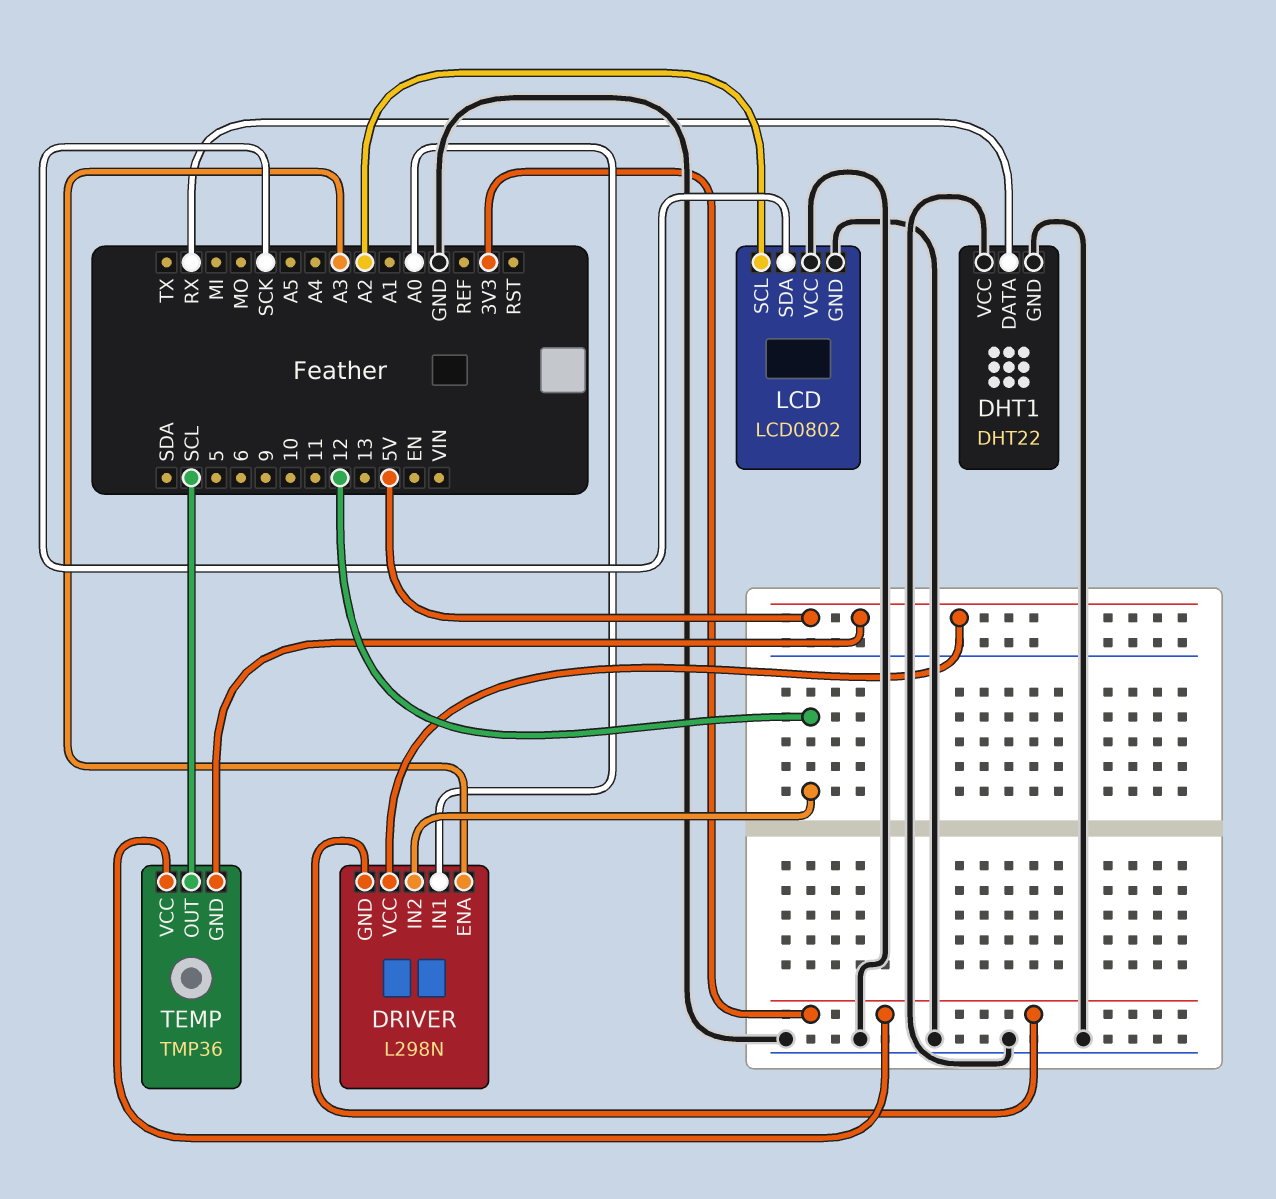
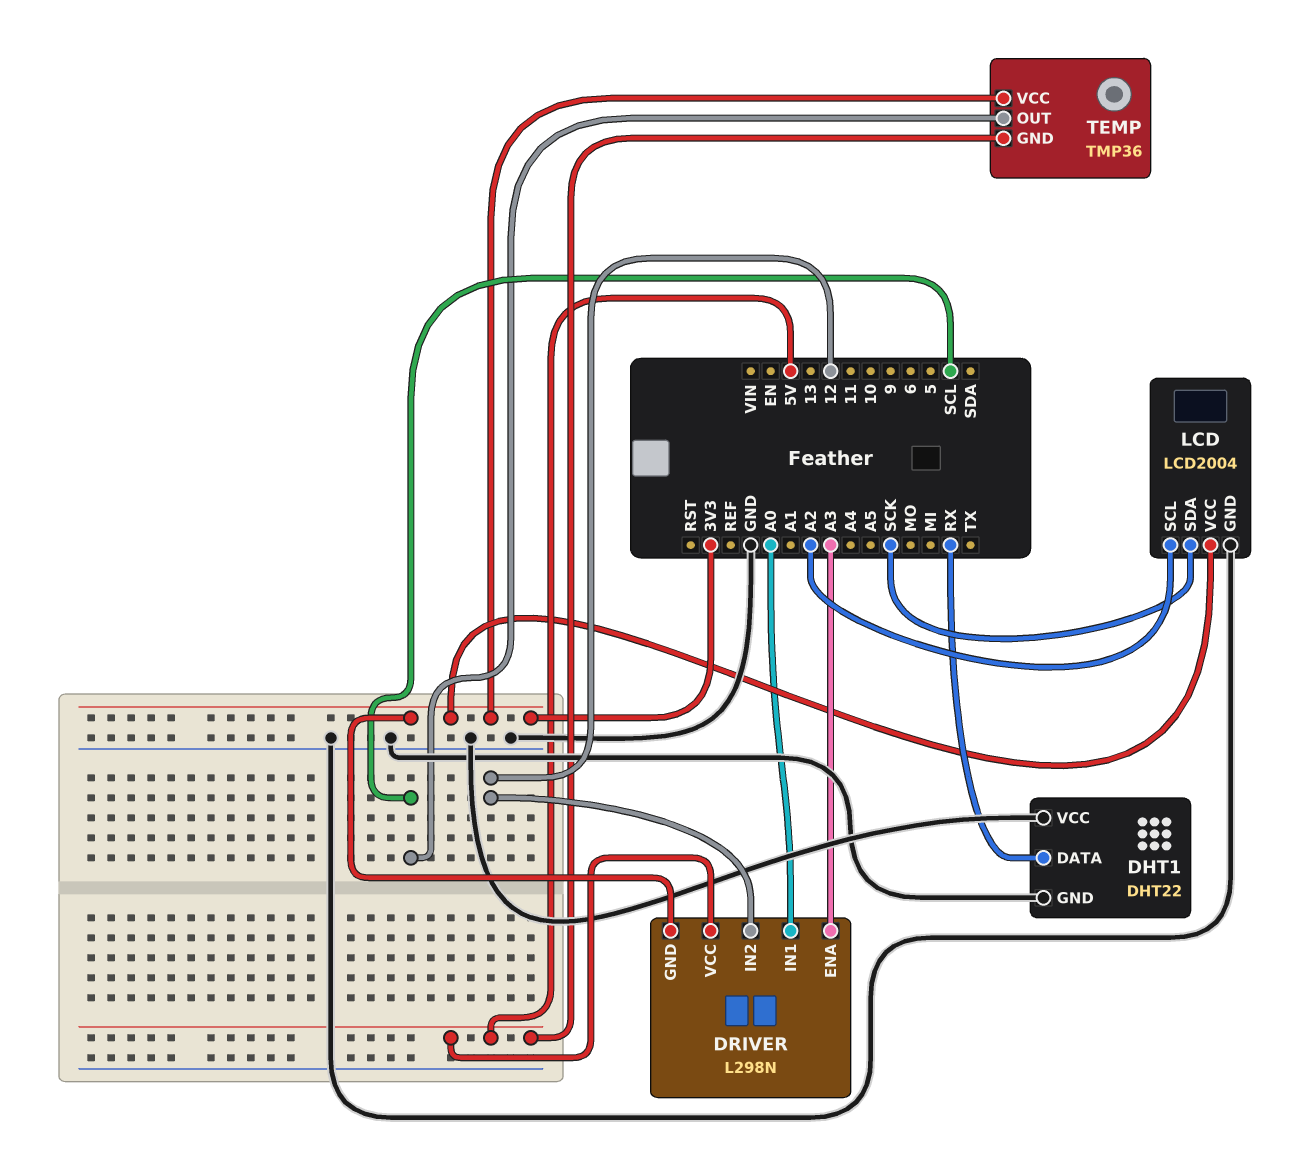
LCD: LCD0802 -> LCD2004
LCD pin VCC: GND -> 3V3

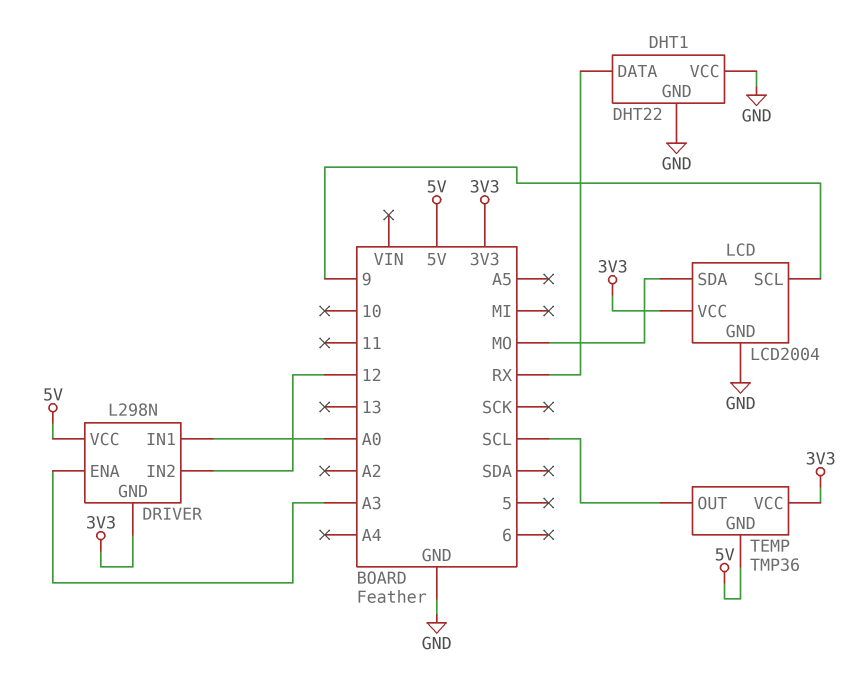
LCD pin SCL: A2 -> 9
LCD pin SDA: SCK -> MO

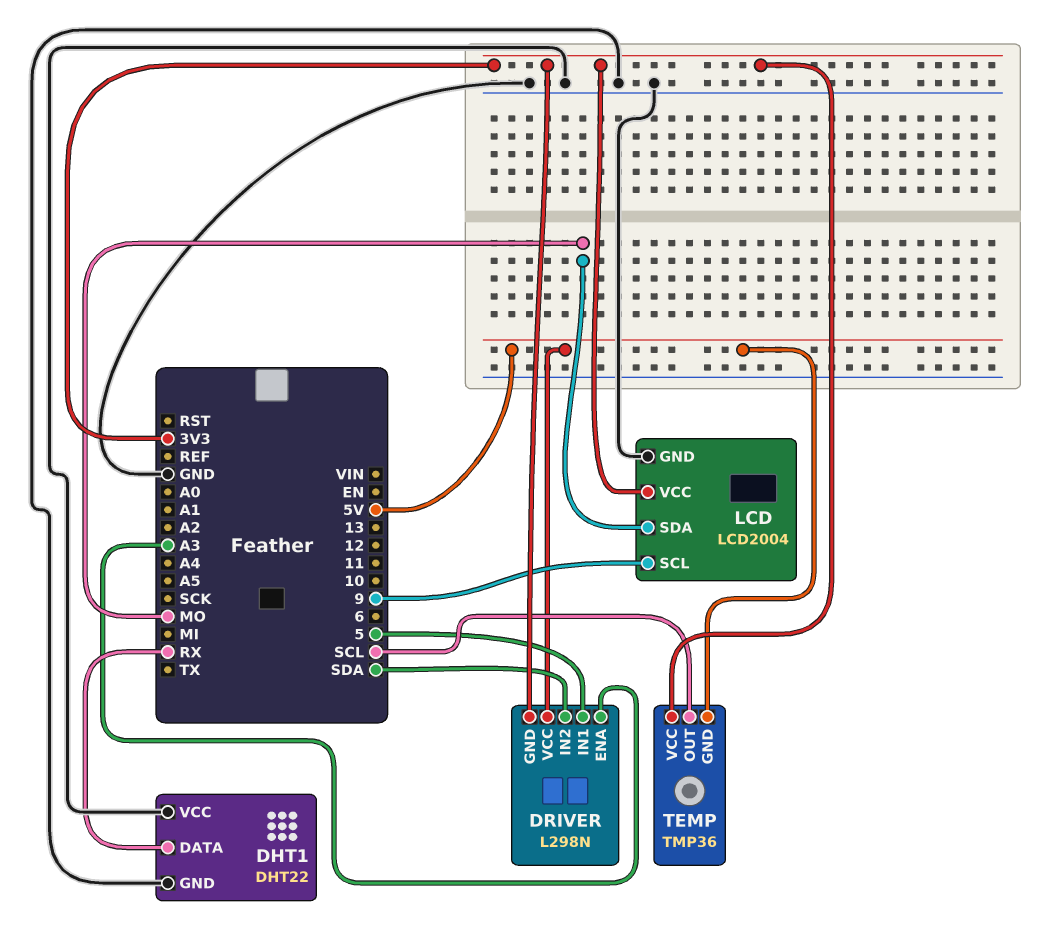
DRIVER pin IN1: A0 -> 5
DRIVER pin IN2: 12 -> SDA

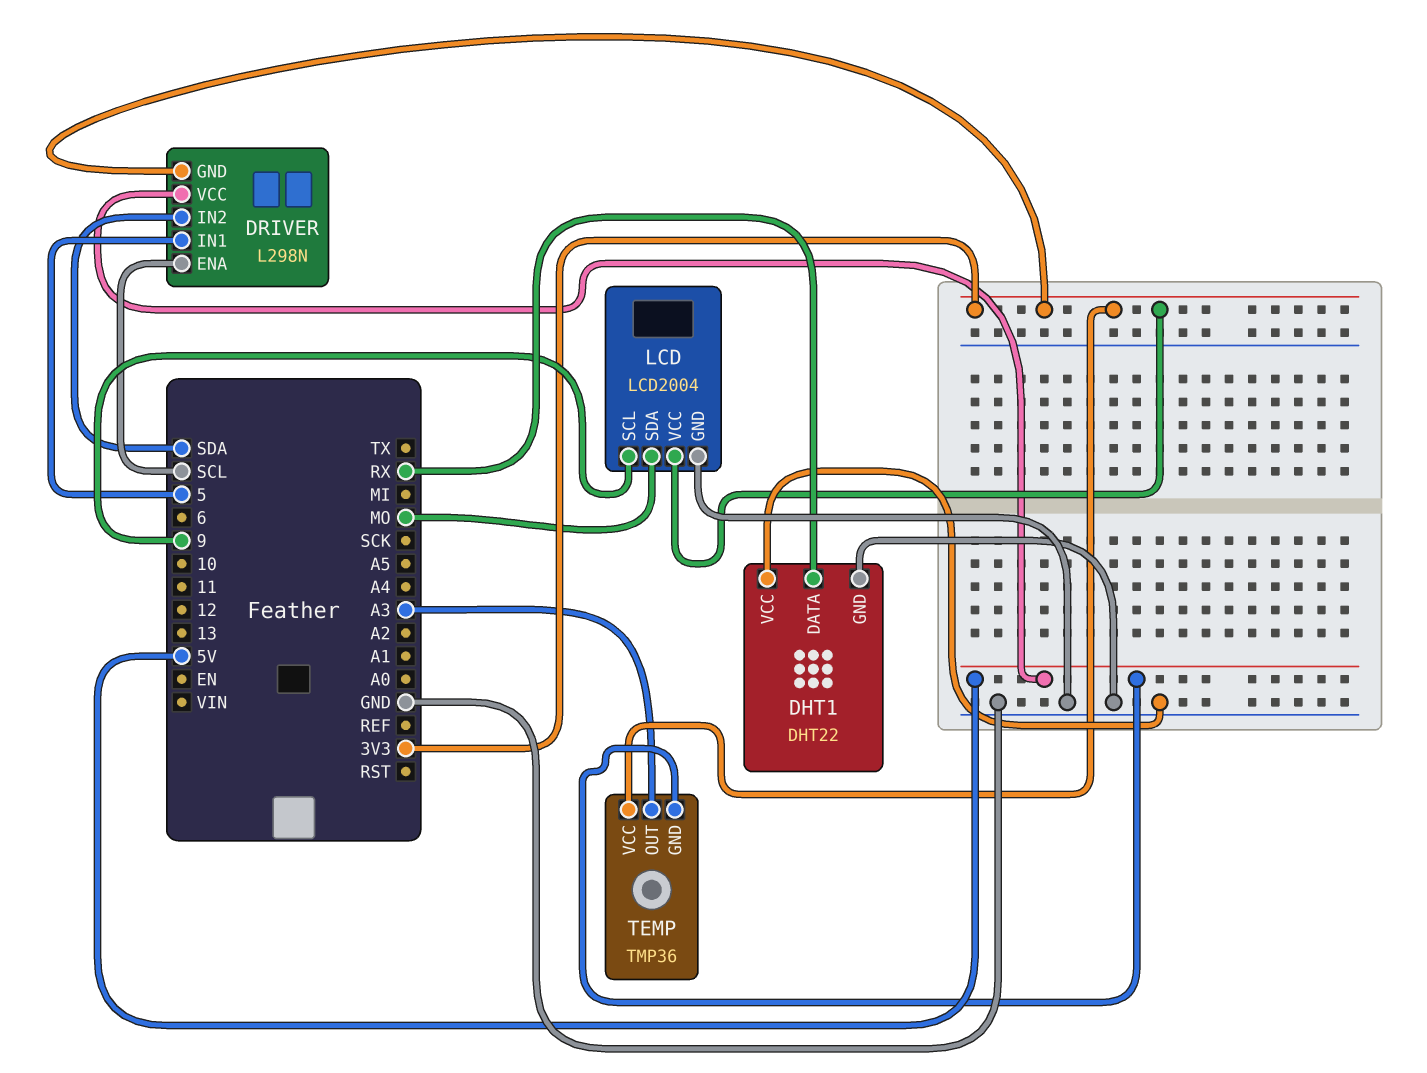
DRIVER pin ENA: A3 -> SCL
TEMP pin OUT: SCL -> A3

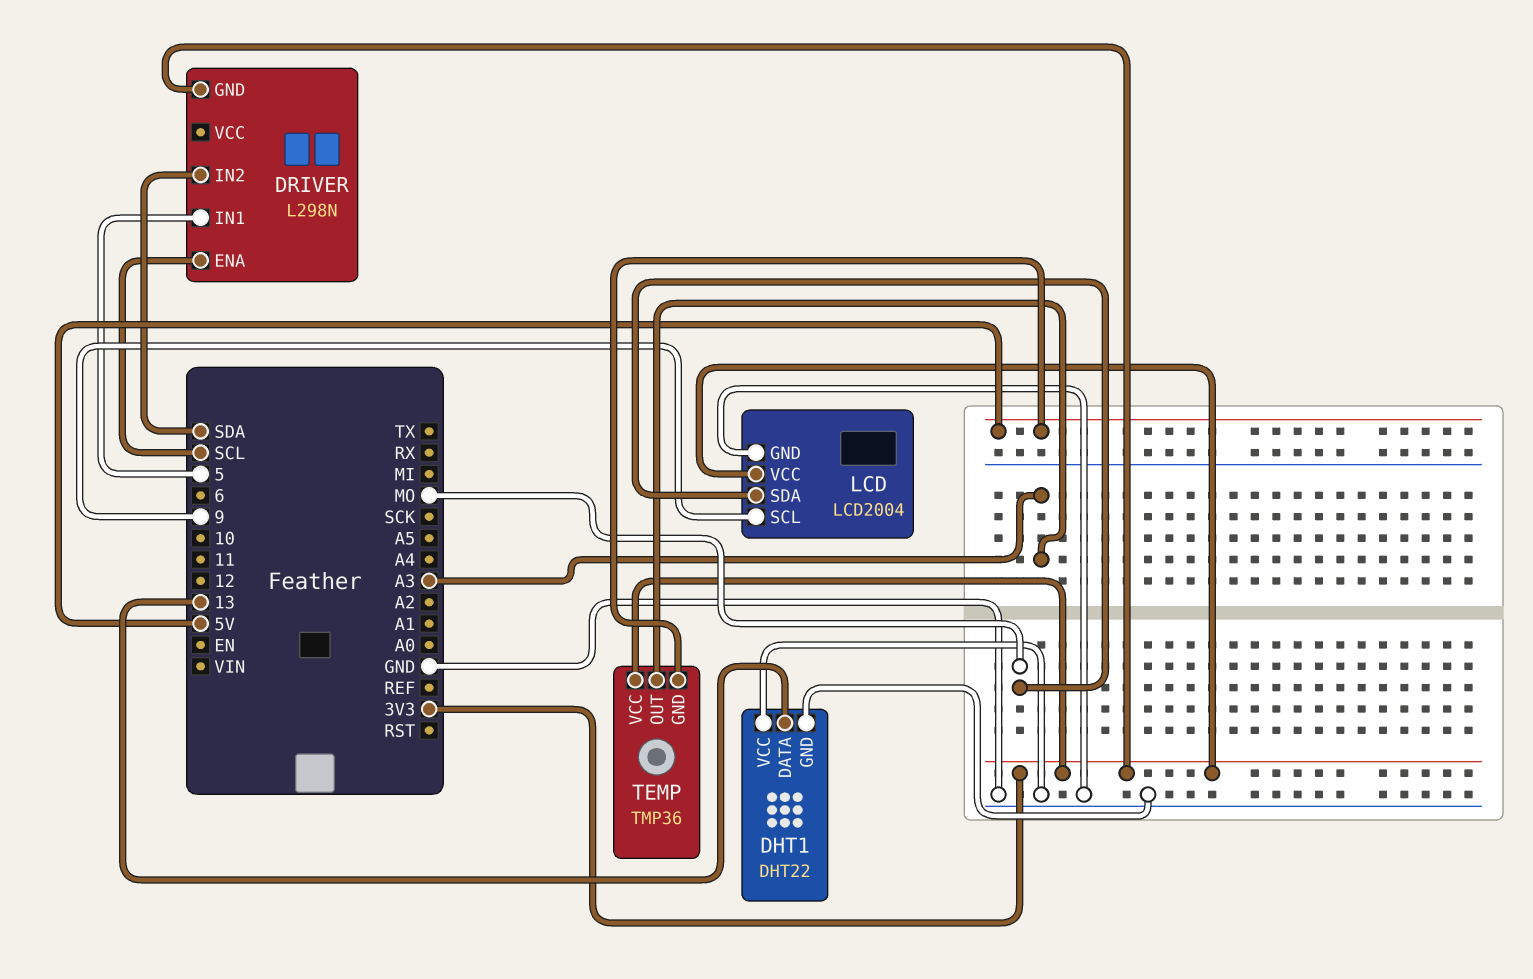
DHT1 pin DATA: RX -> 13
DRIVER pin VCC: 5V -> none

